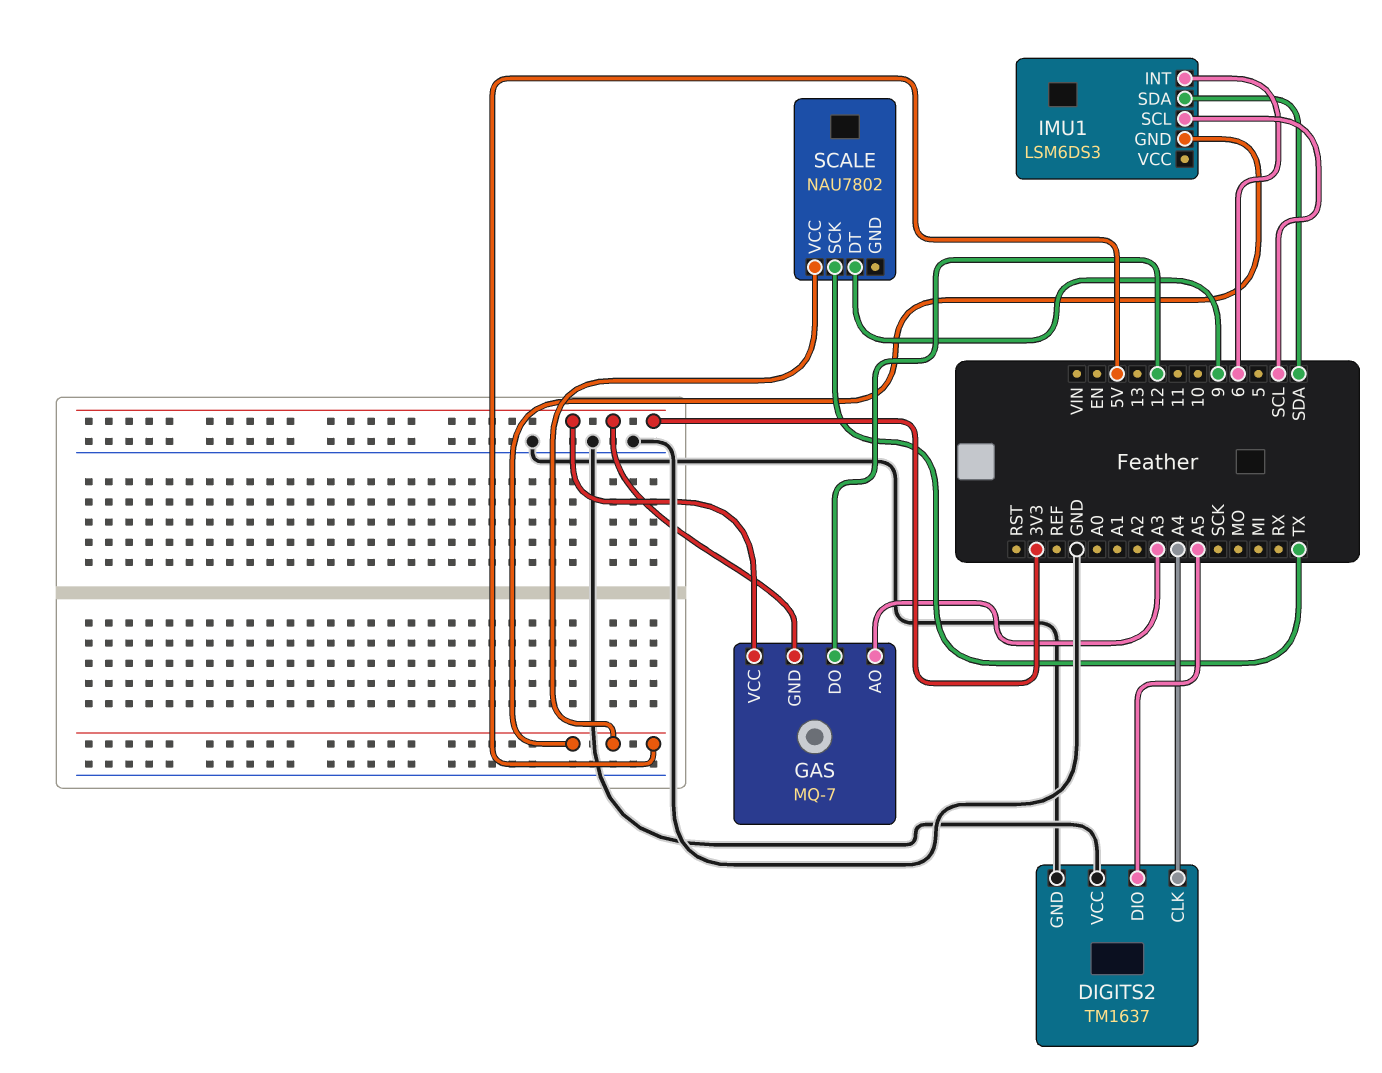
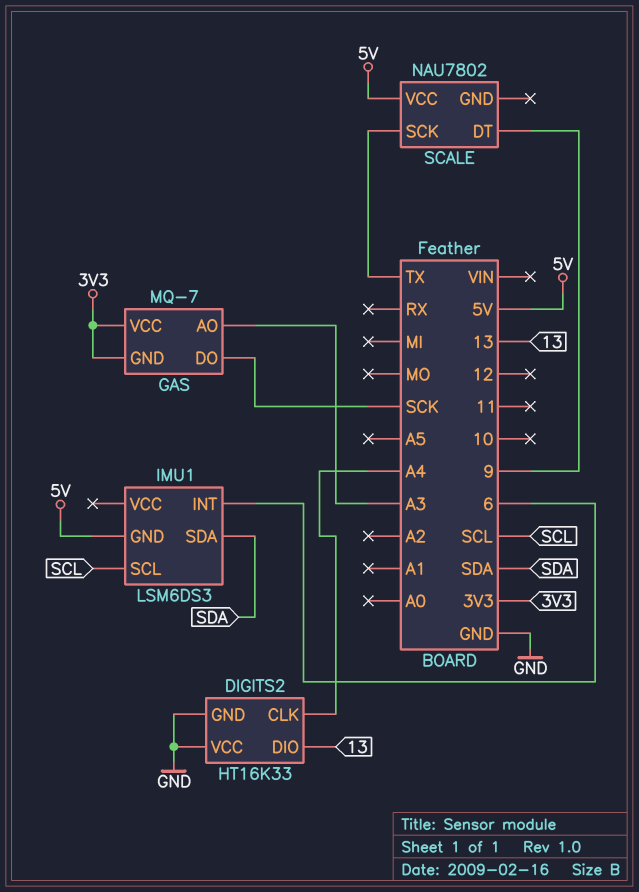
DIGITS2: TM1637 -> HT16K33
DIGITS2 pin DIO: A5 -> 13
GAS pin DO: 12 -> SCK

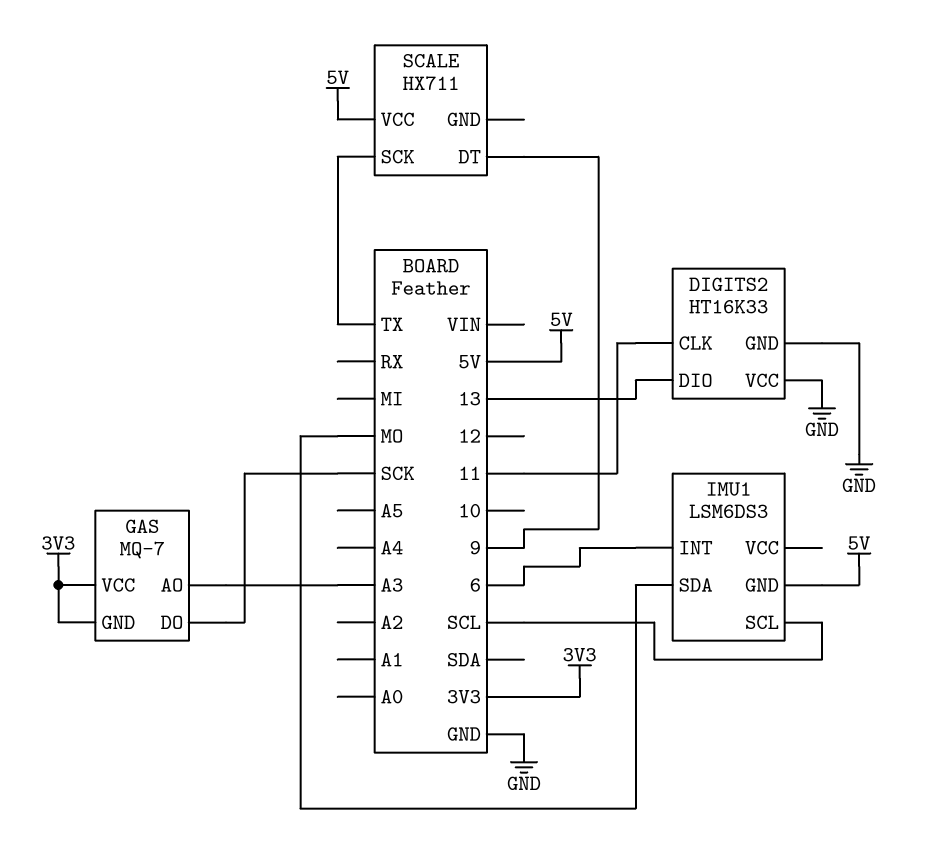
DIGITS2 pin CLK: A4 -> 11
IMU1 pin SDA: SDA -> MO
SCALE: NAU7802 -> HX711

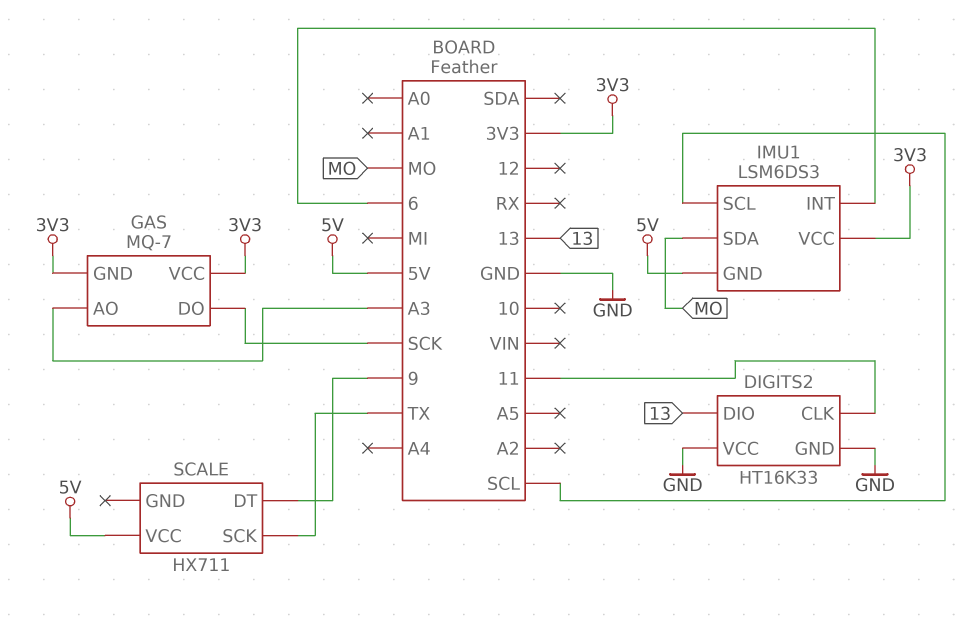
IMU1 pin VCC: none -> 3V3

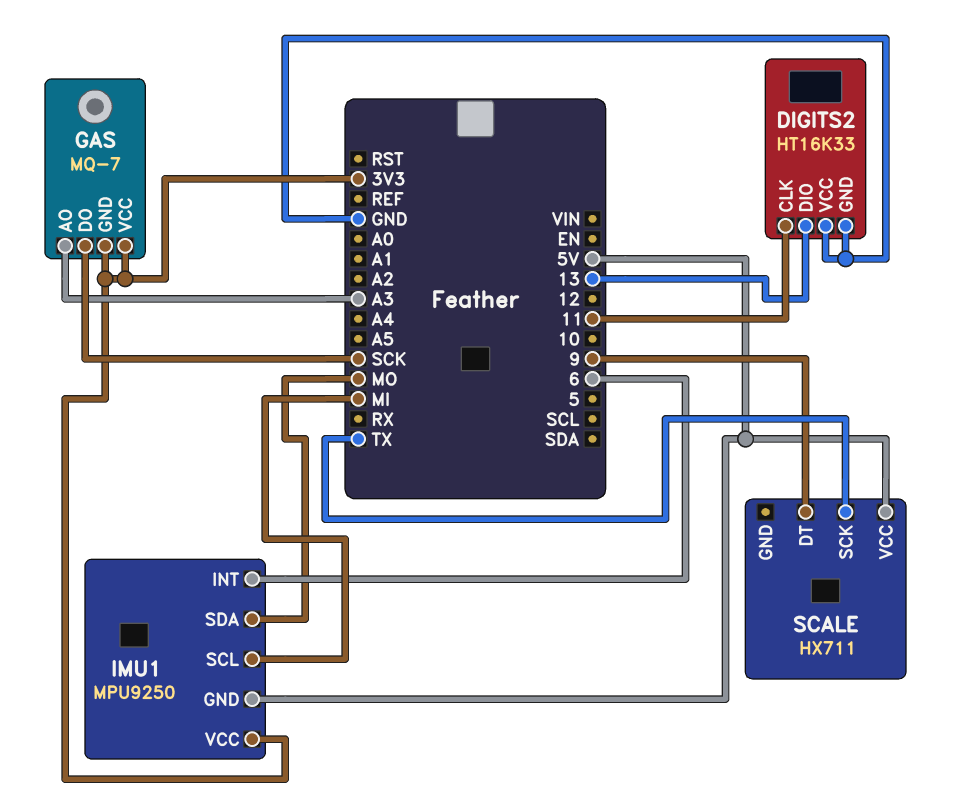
IMU1: LSM6DS3 -> MPU9250
IMU1 pin SCL: SCL -> MI

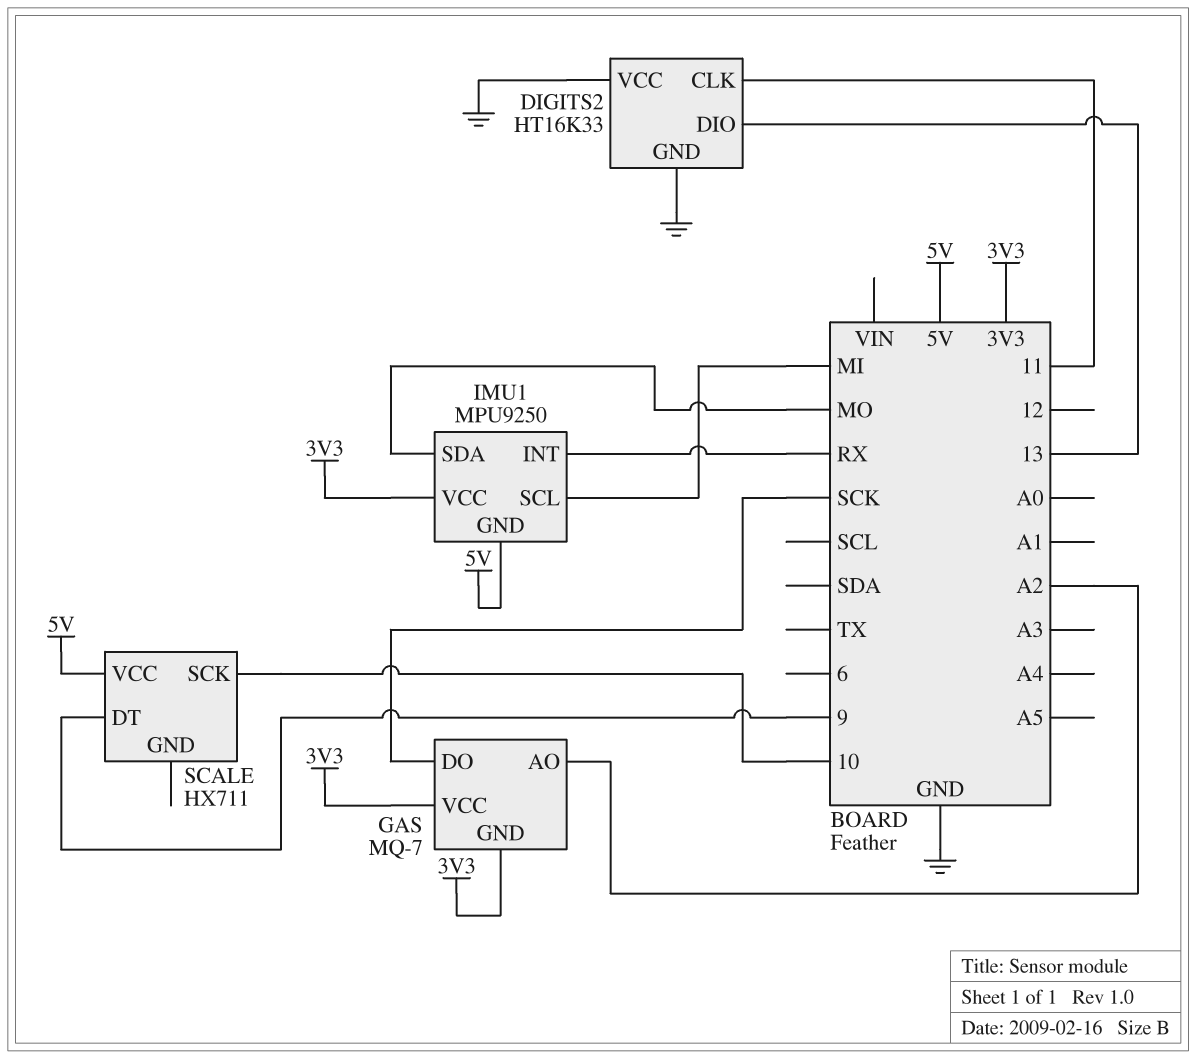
GAS pin AO: A3 -> A2
IMU1 pin INT: 6 -> RX
SCALE pin SCK: TX -> 10

